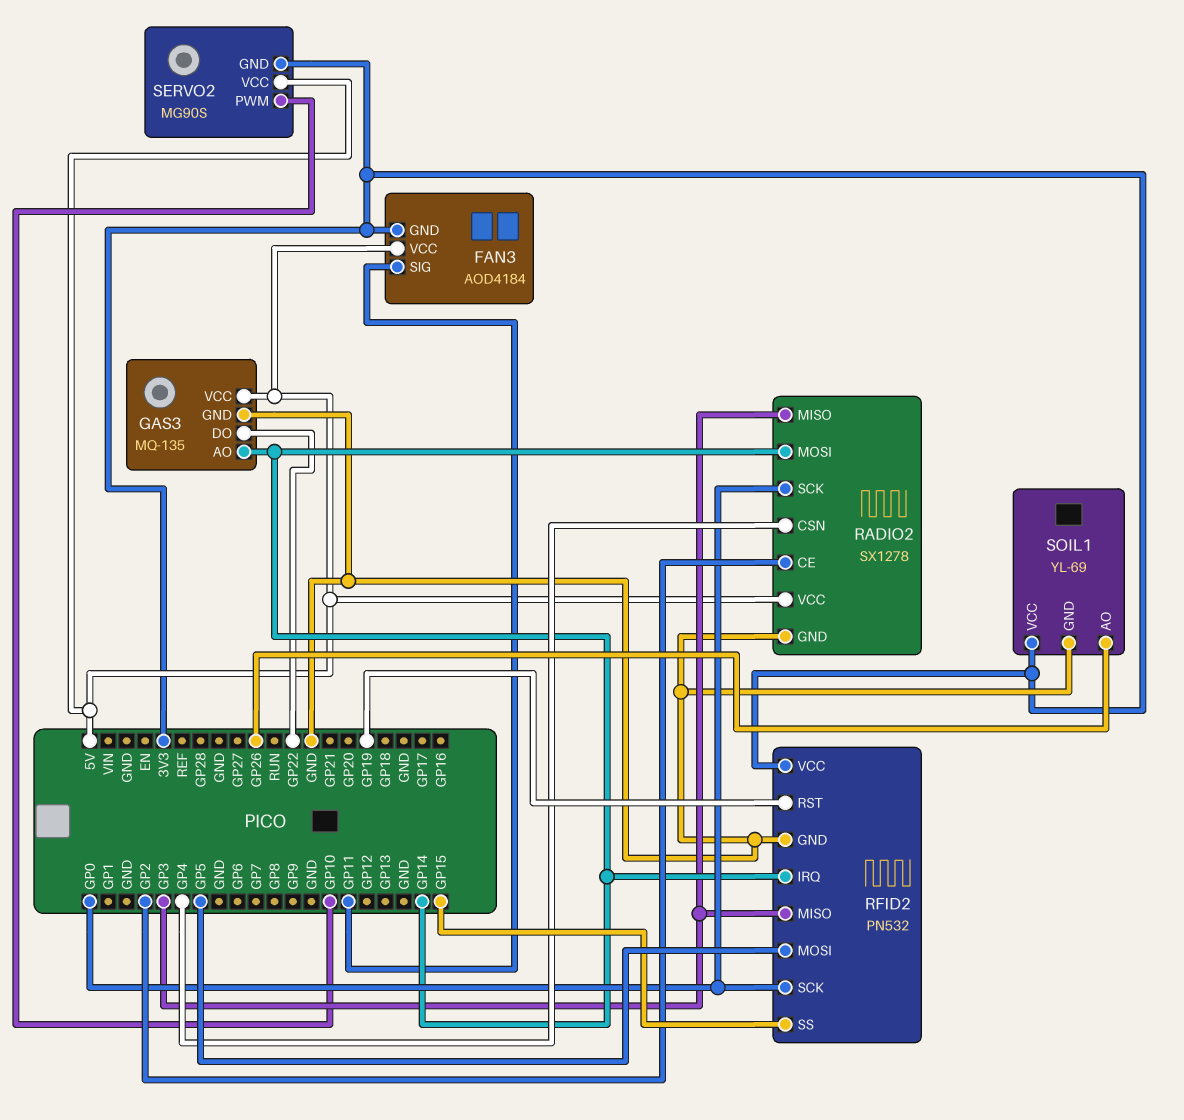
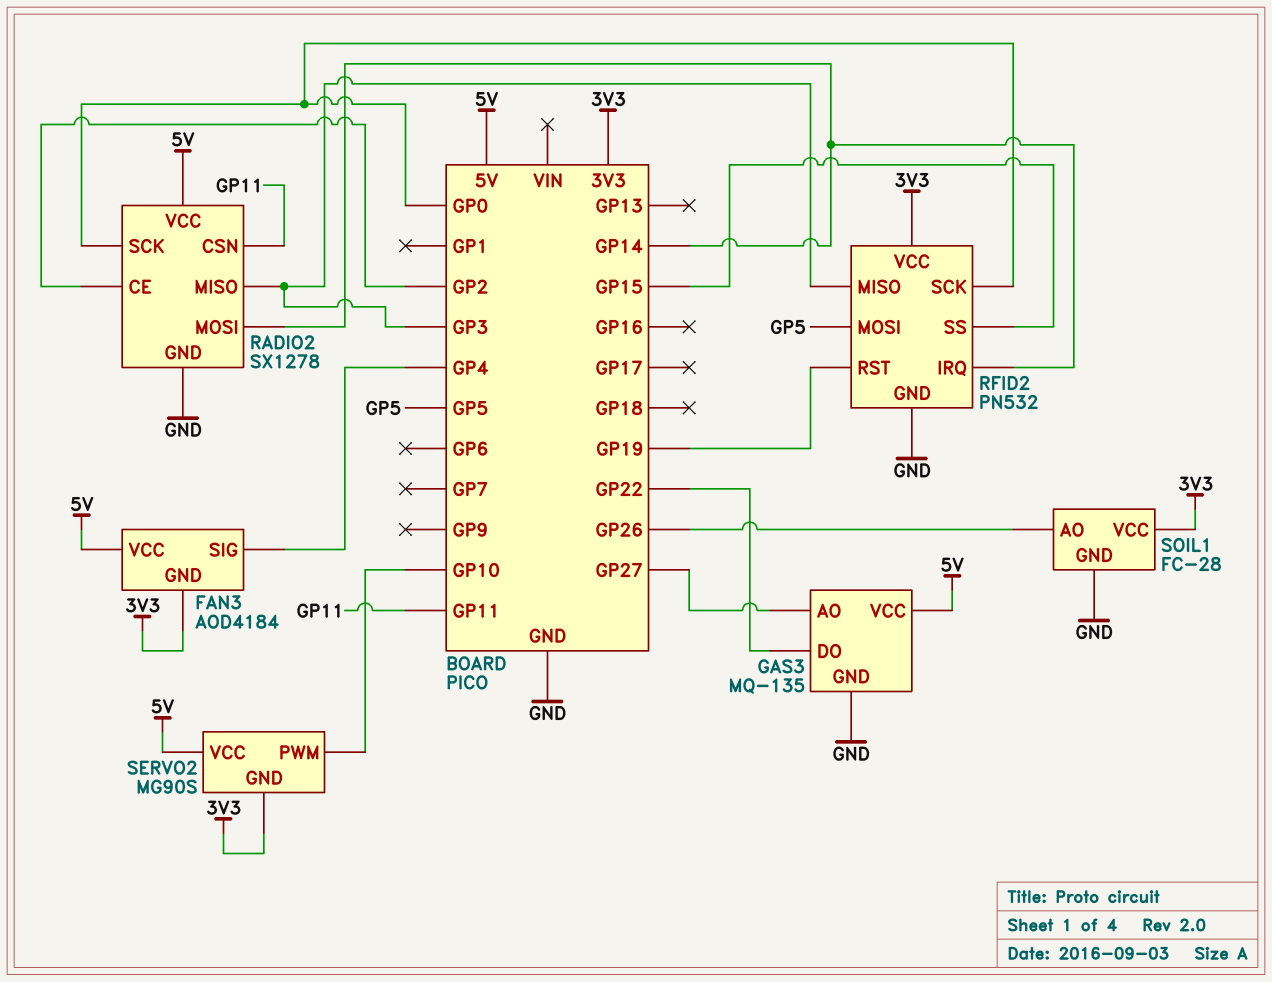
FAN3 pin SIG: GP11 -> GP4
GAS3 pin AO: GP14 -> GP27
RADIO2 pin CSN: GP4 -> GP11
SOIL1: YL-69 -> FC-28

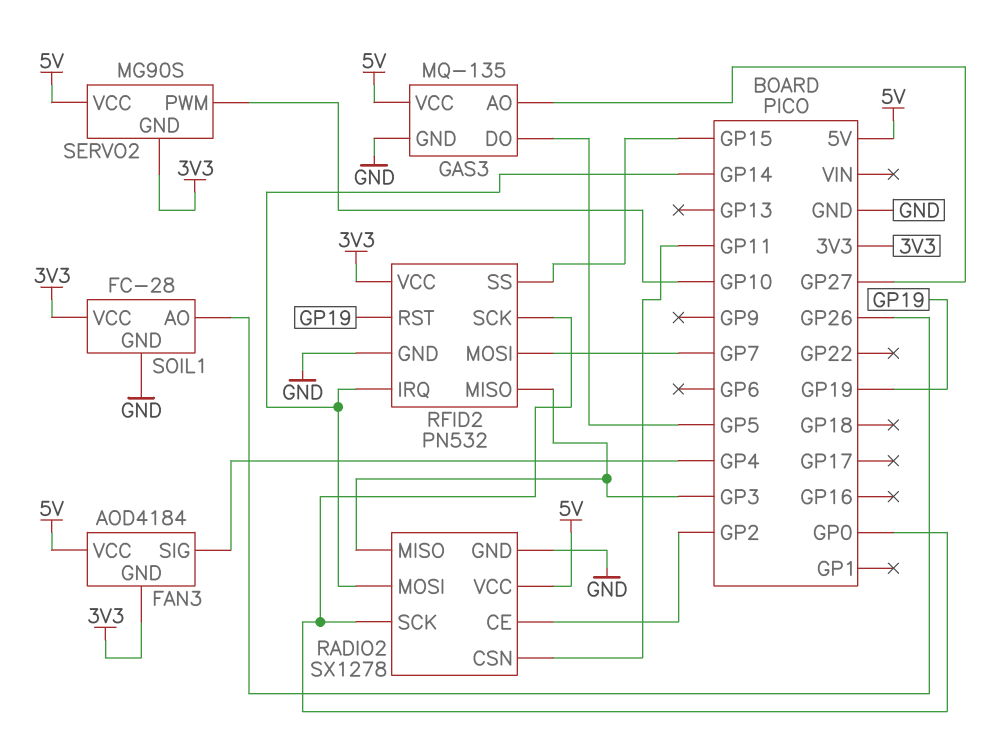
GAS3 pin DO: GP22 -> GP5
RFID2 pin MOSI: GP5 -> GP7

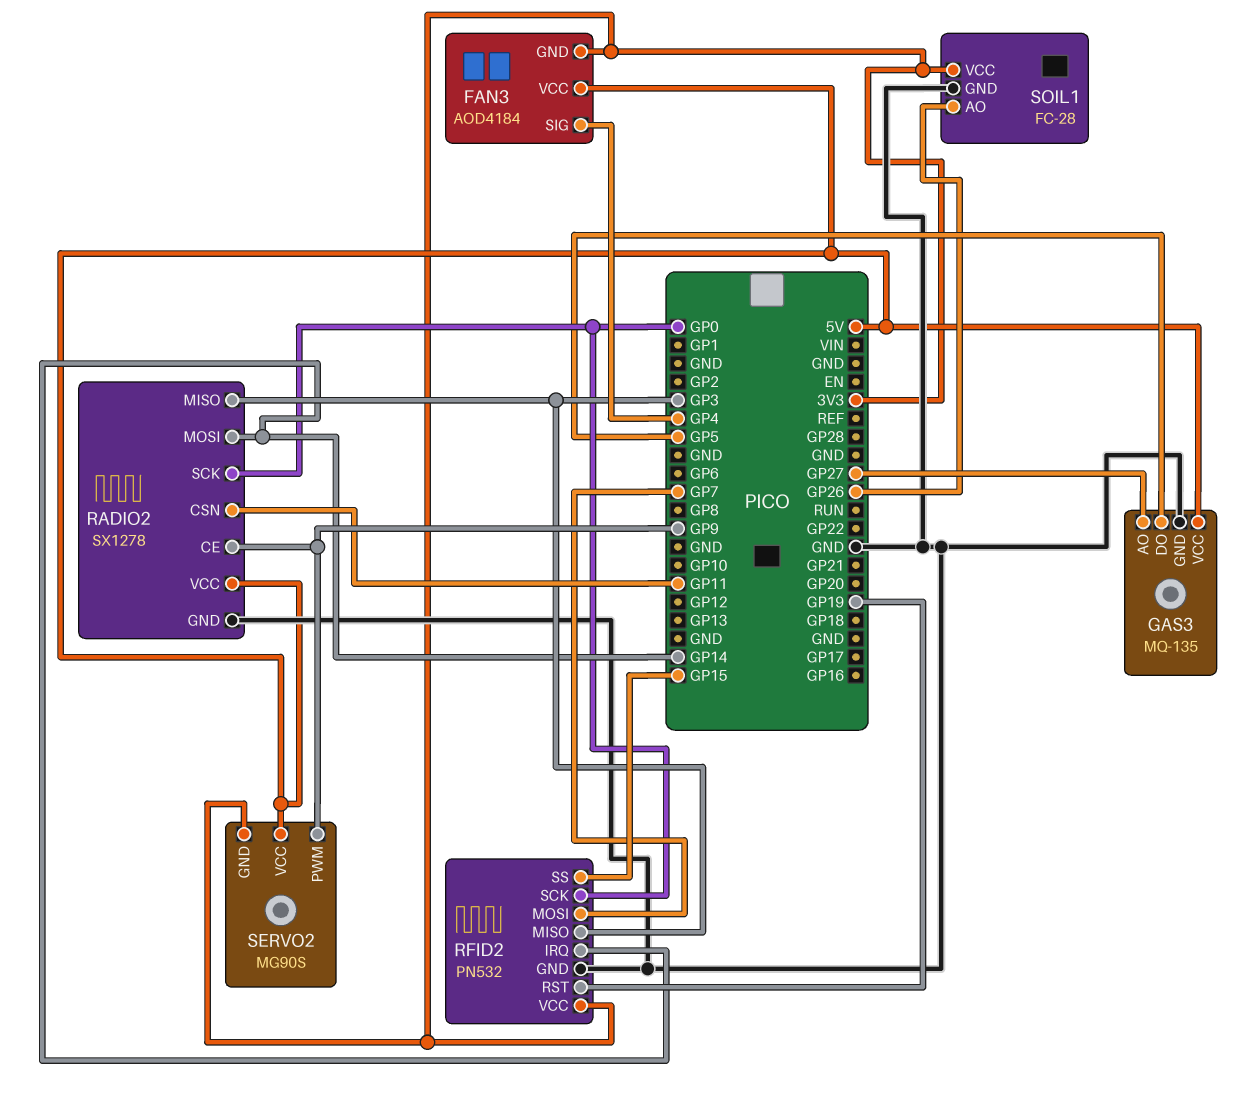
RADIO2 pin CE: GP2 -> GP9
SERVO2 pin PWM: GP10 -> GP9

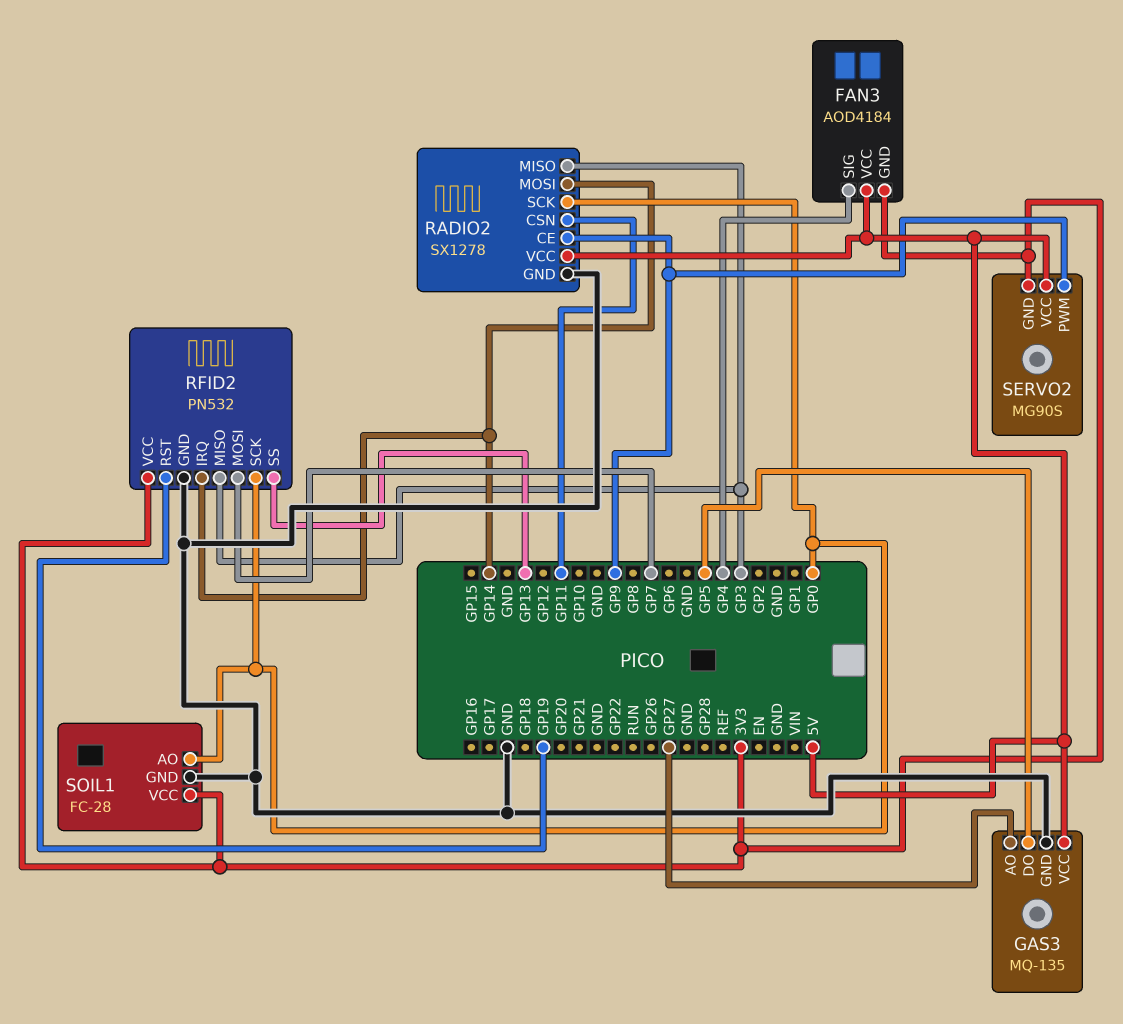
RFID2 pin SS: GP15 -> GP13
SOIL1 pin AO: GP26 -> GP0

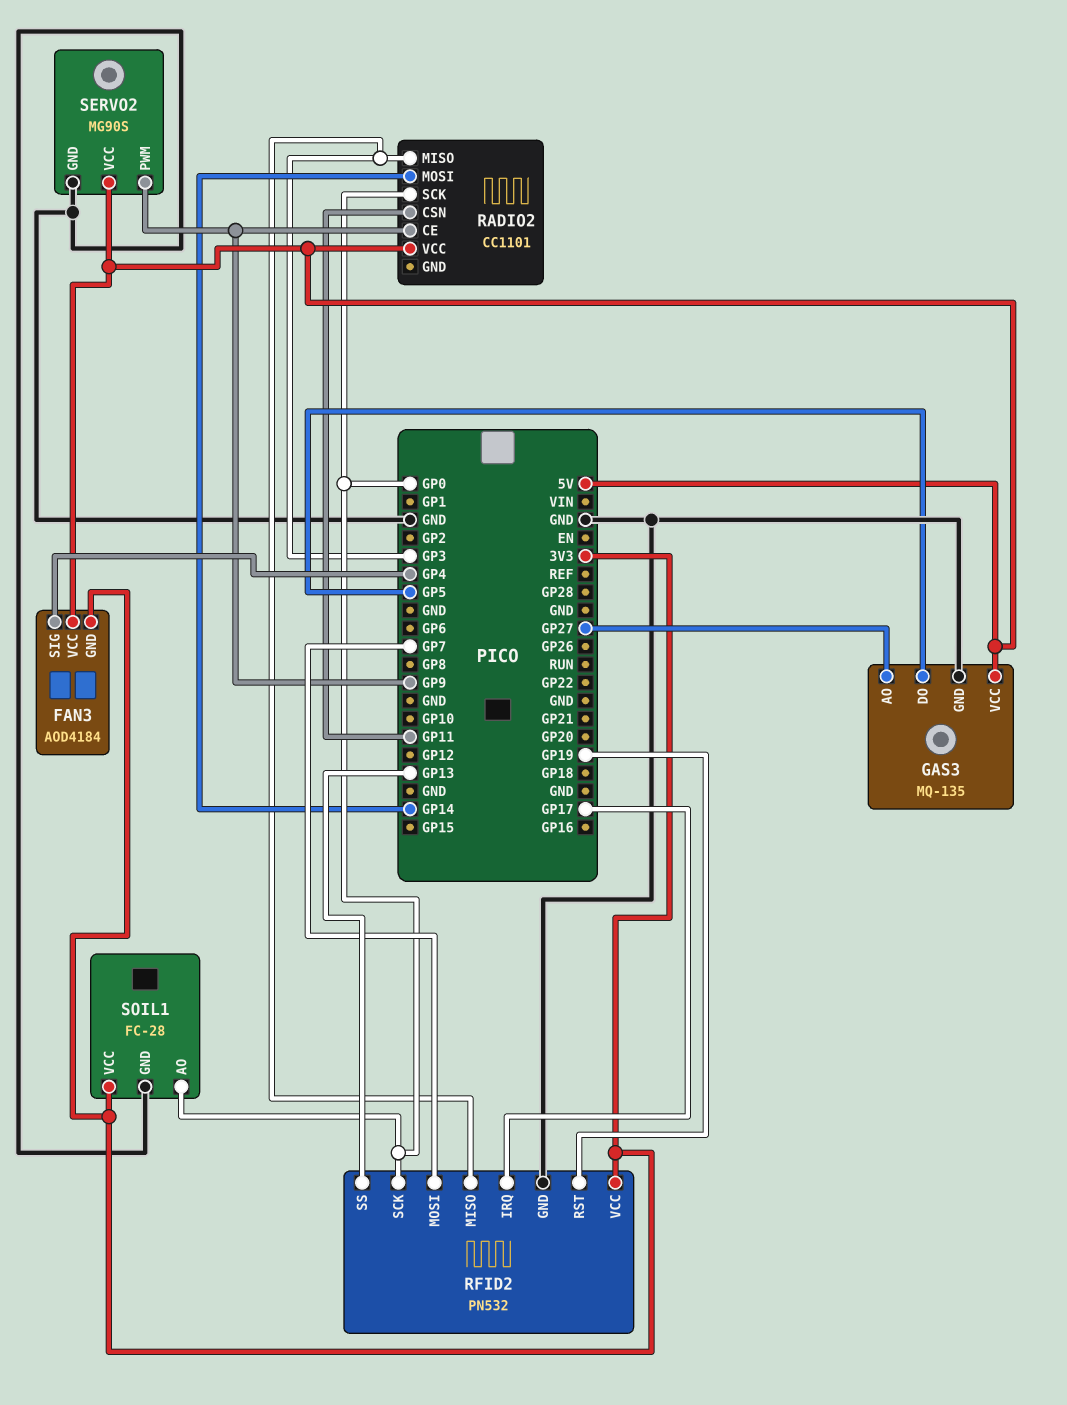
RADIO2: SX1278 -> CC1101
RADIO2 pin GND: GND -> none
RFID2 pin IRQ: GP14 -> GP17
SERVO2 pin GND: 3V3 -> GND

